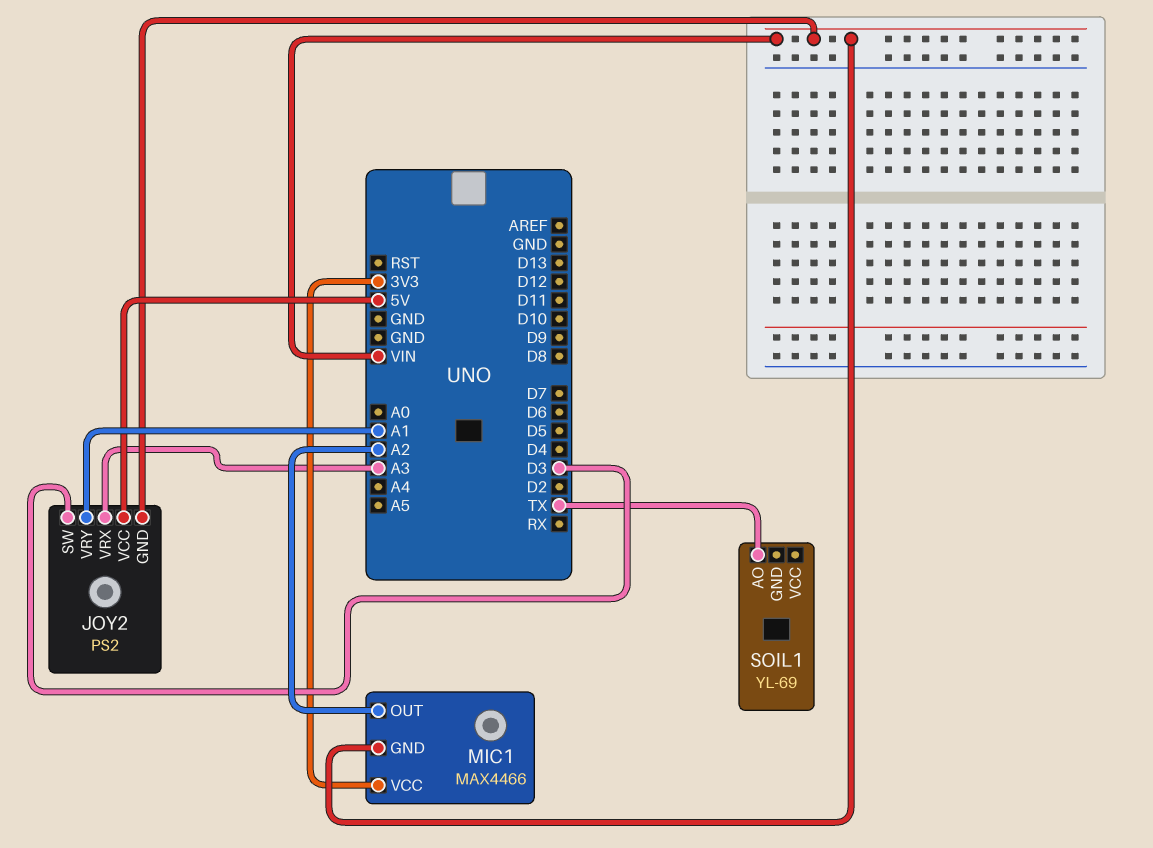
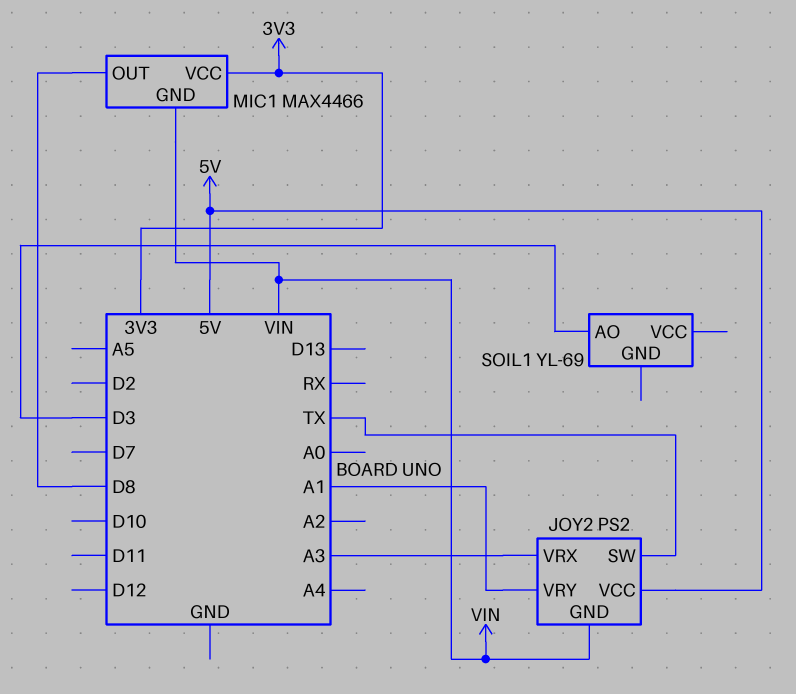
JOY2 pin SW: D3 -> TX
MIC1 pin OUT: A2 -> D8
SOIL1 pin AO: TX -> D3

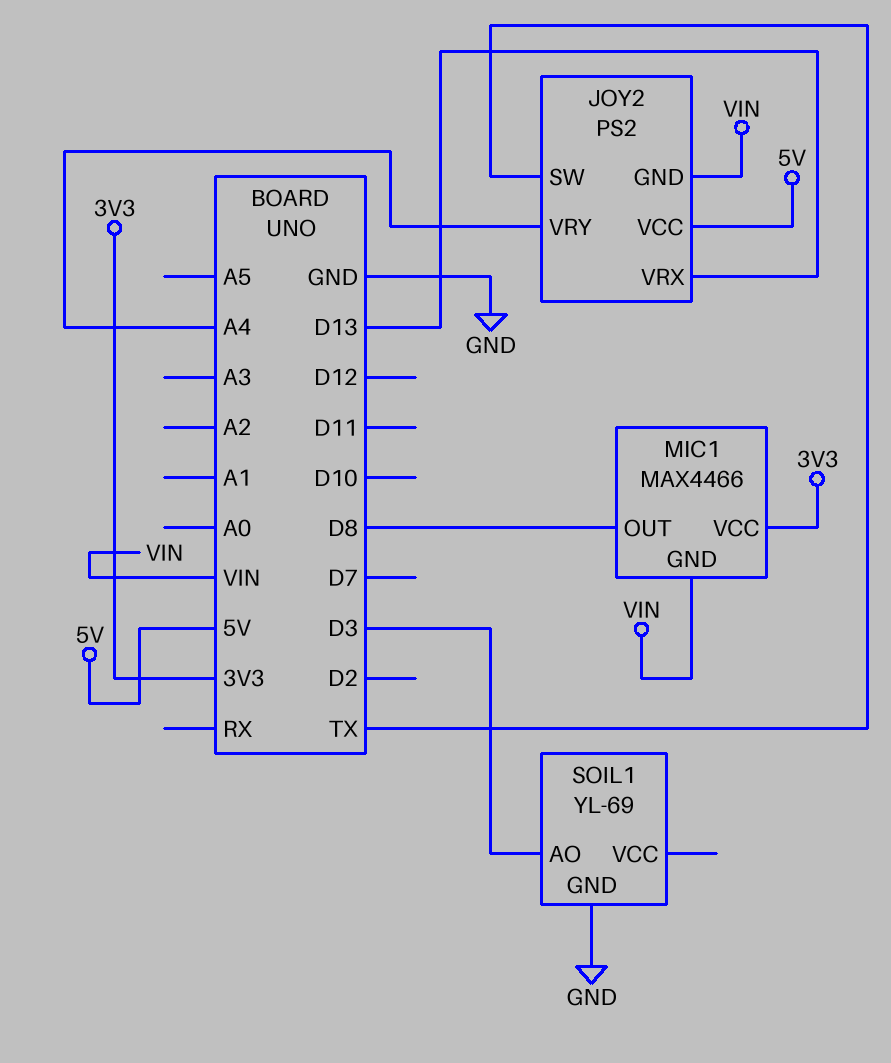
JOY2 pin VRX: A3 -> D13
JOY2 pin VRY: A1 -> A4
SOIL1 pin GND: none -> GND

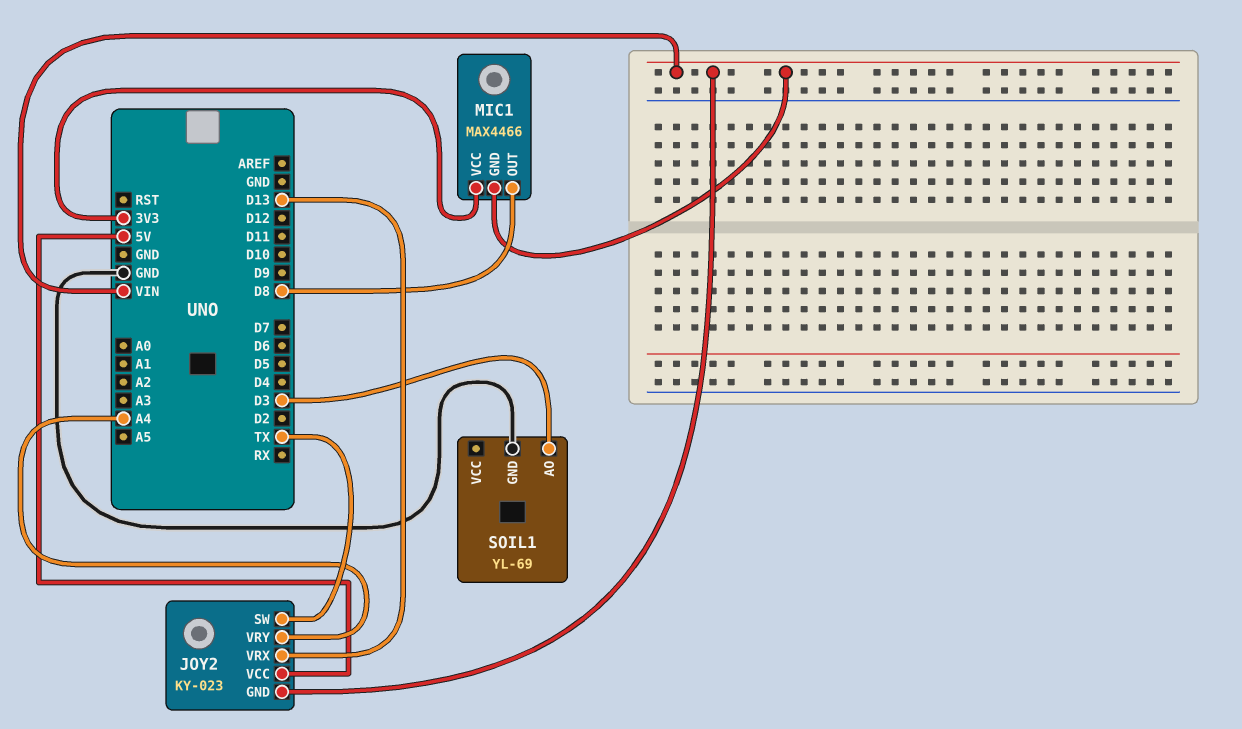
JOY2: PS2 -> KY-023

